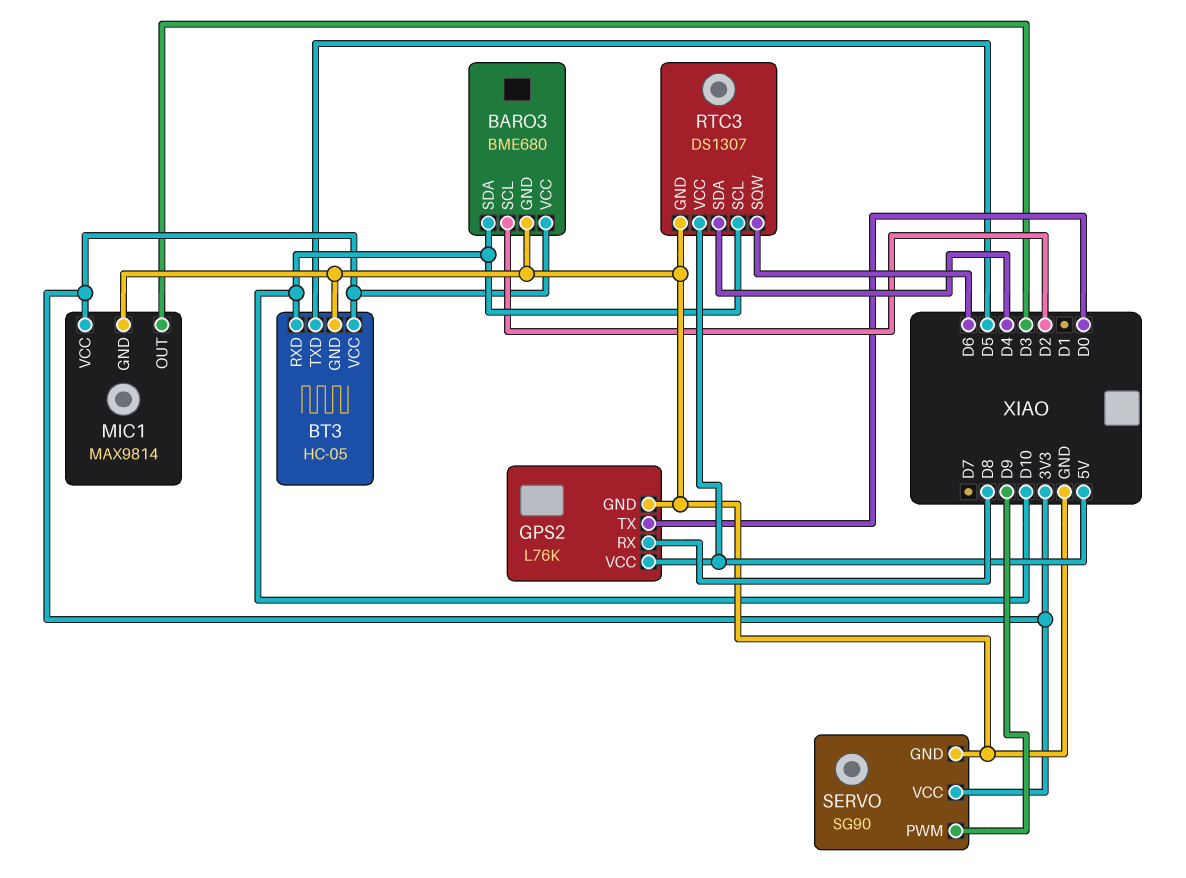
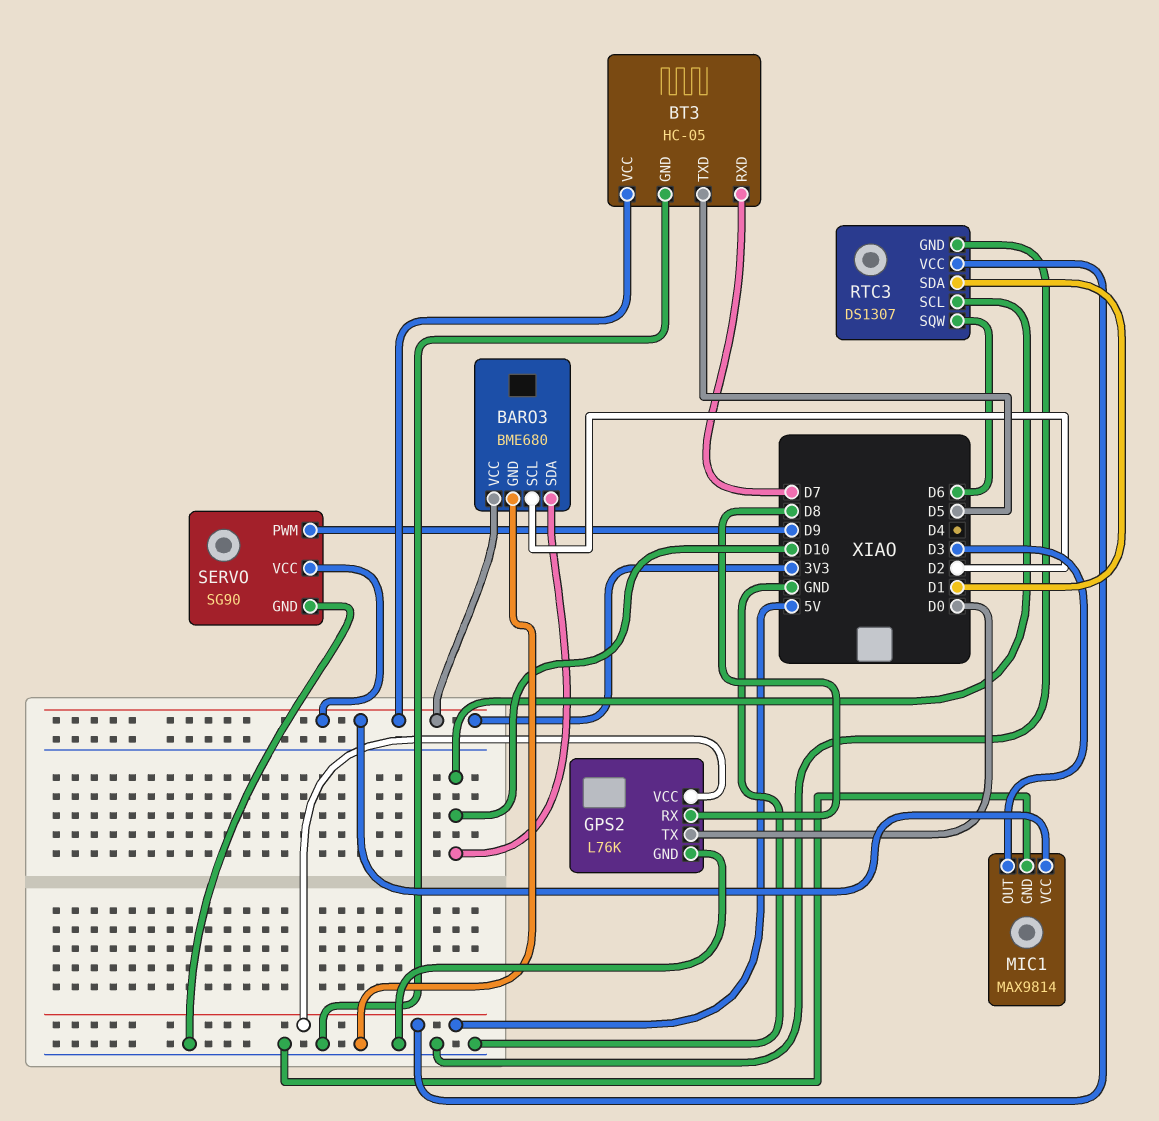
BT3 pin RXD: D10 -> D7
RTC3 pin SDA: D4 -> D1

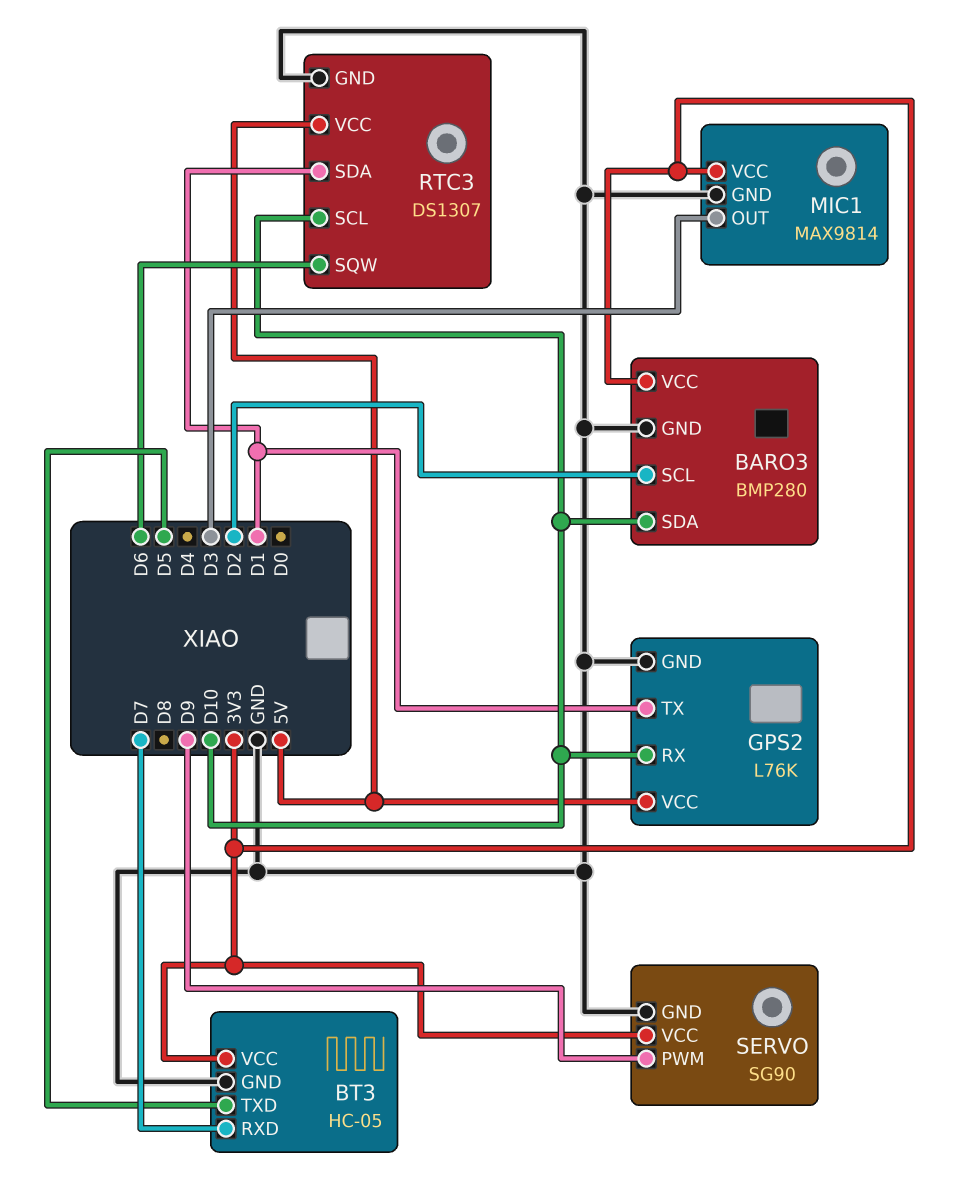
BARO3: BME680 -> BMP280
GPS2 pin RX: D8 -> D10
GPS2 pin TX: D0 -> D1

